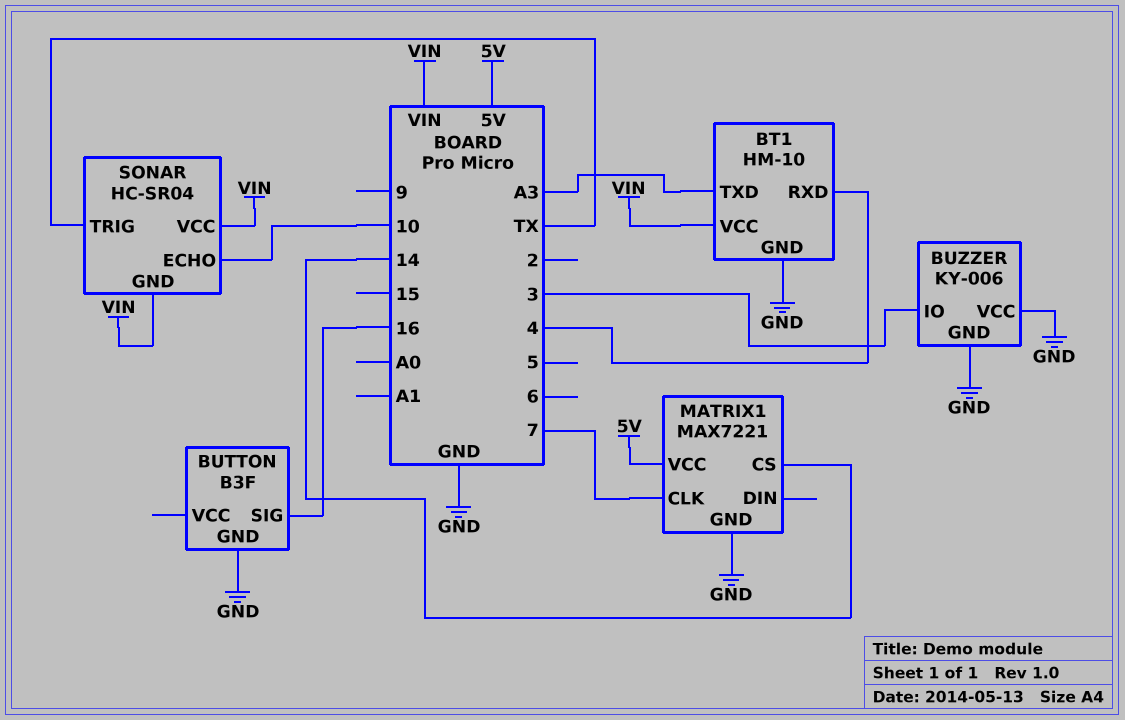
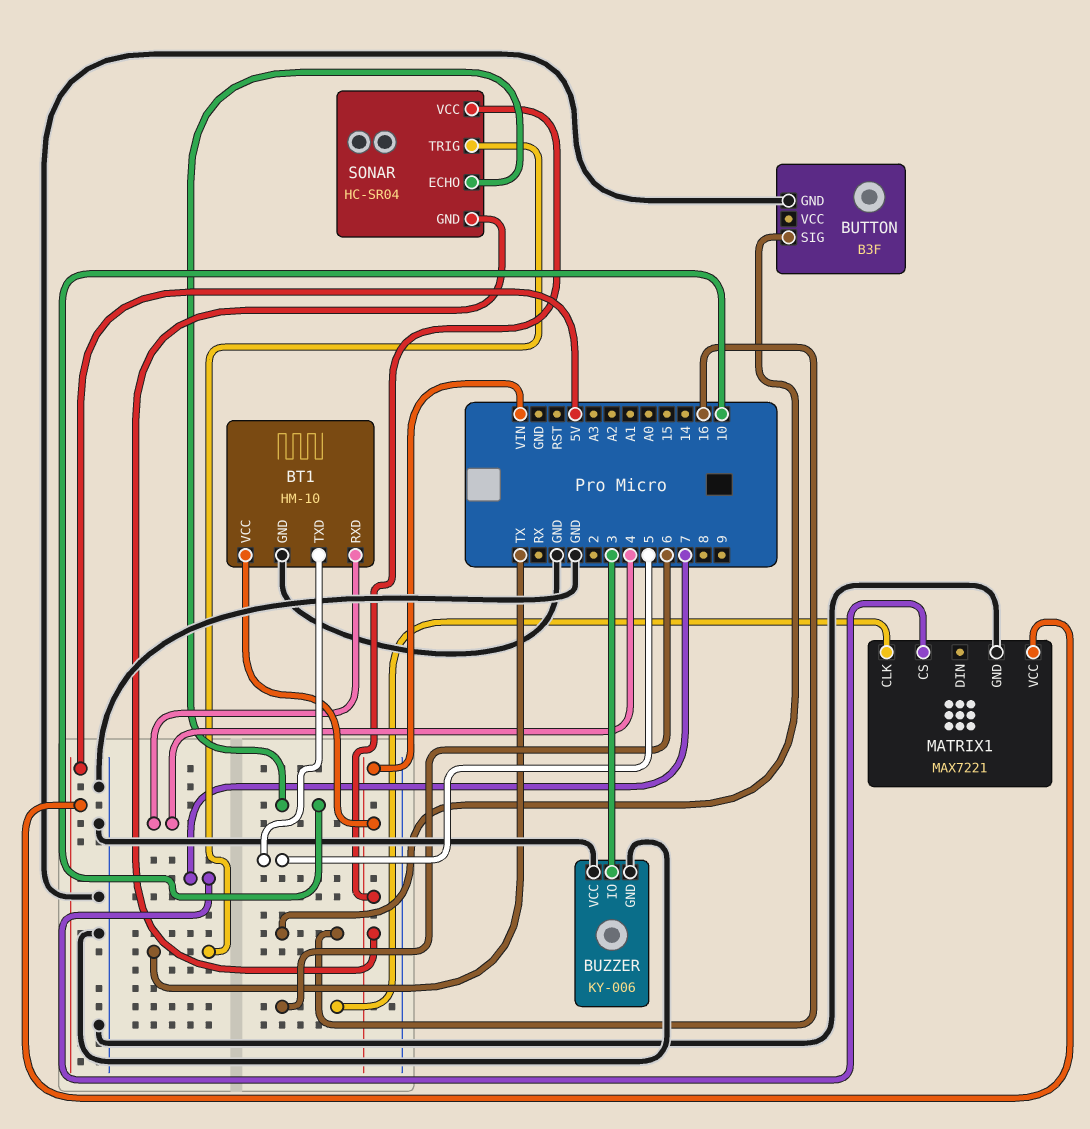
BT1 pin TXD: A3 -> 5
MATRIX1 pin CLK: 7 -> 6
MATRIX1 pin CS: 14 -> 7

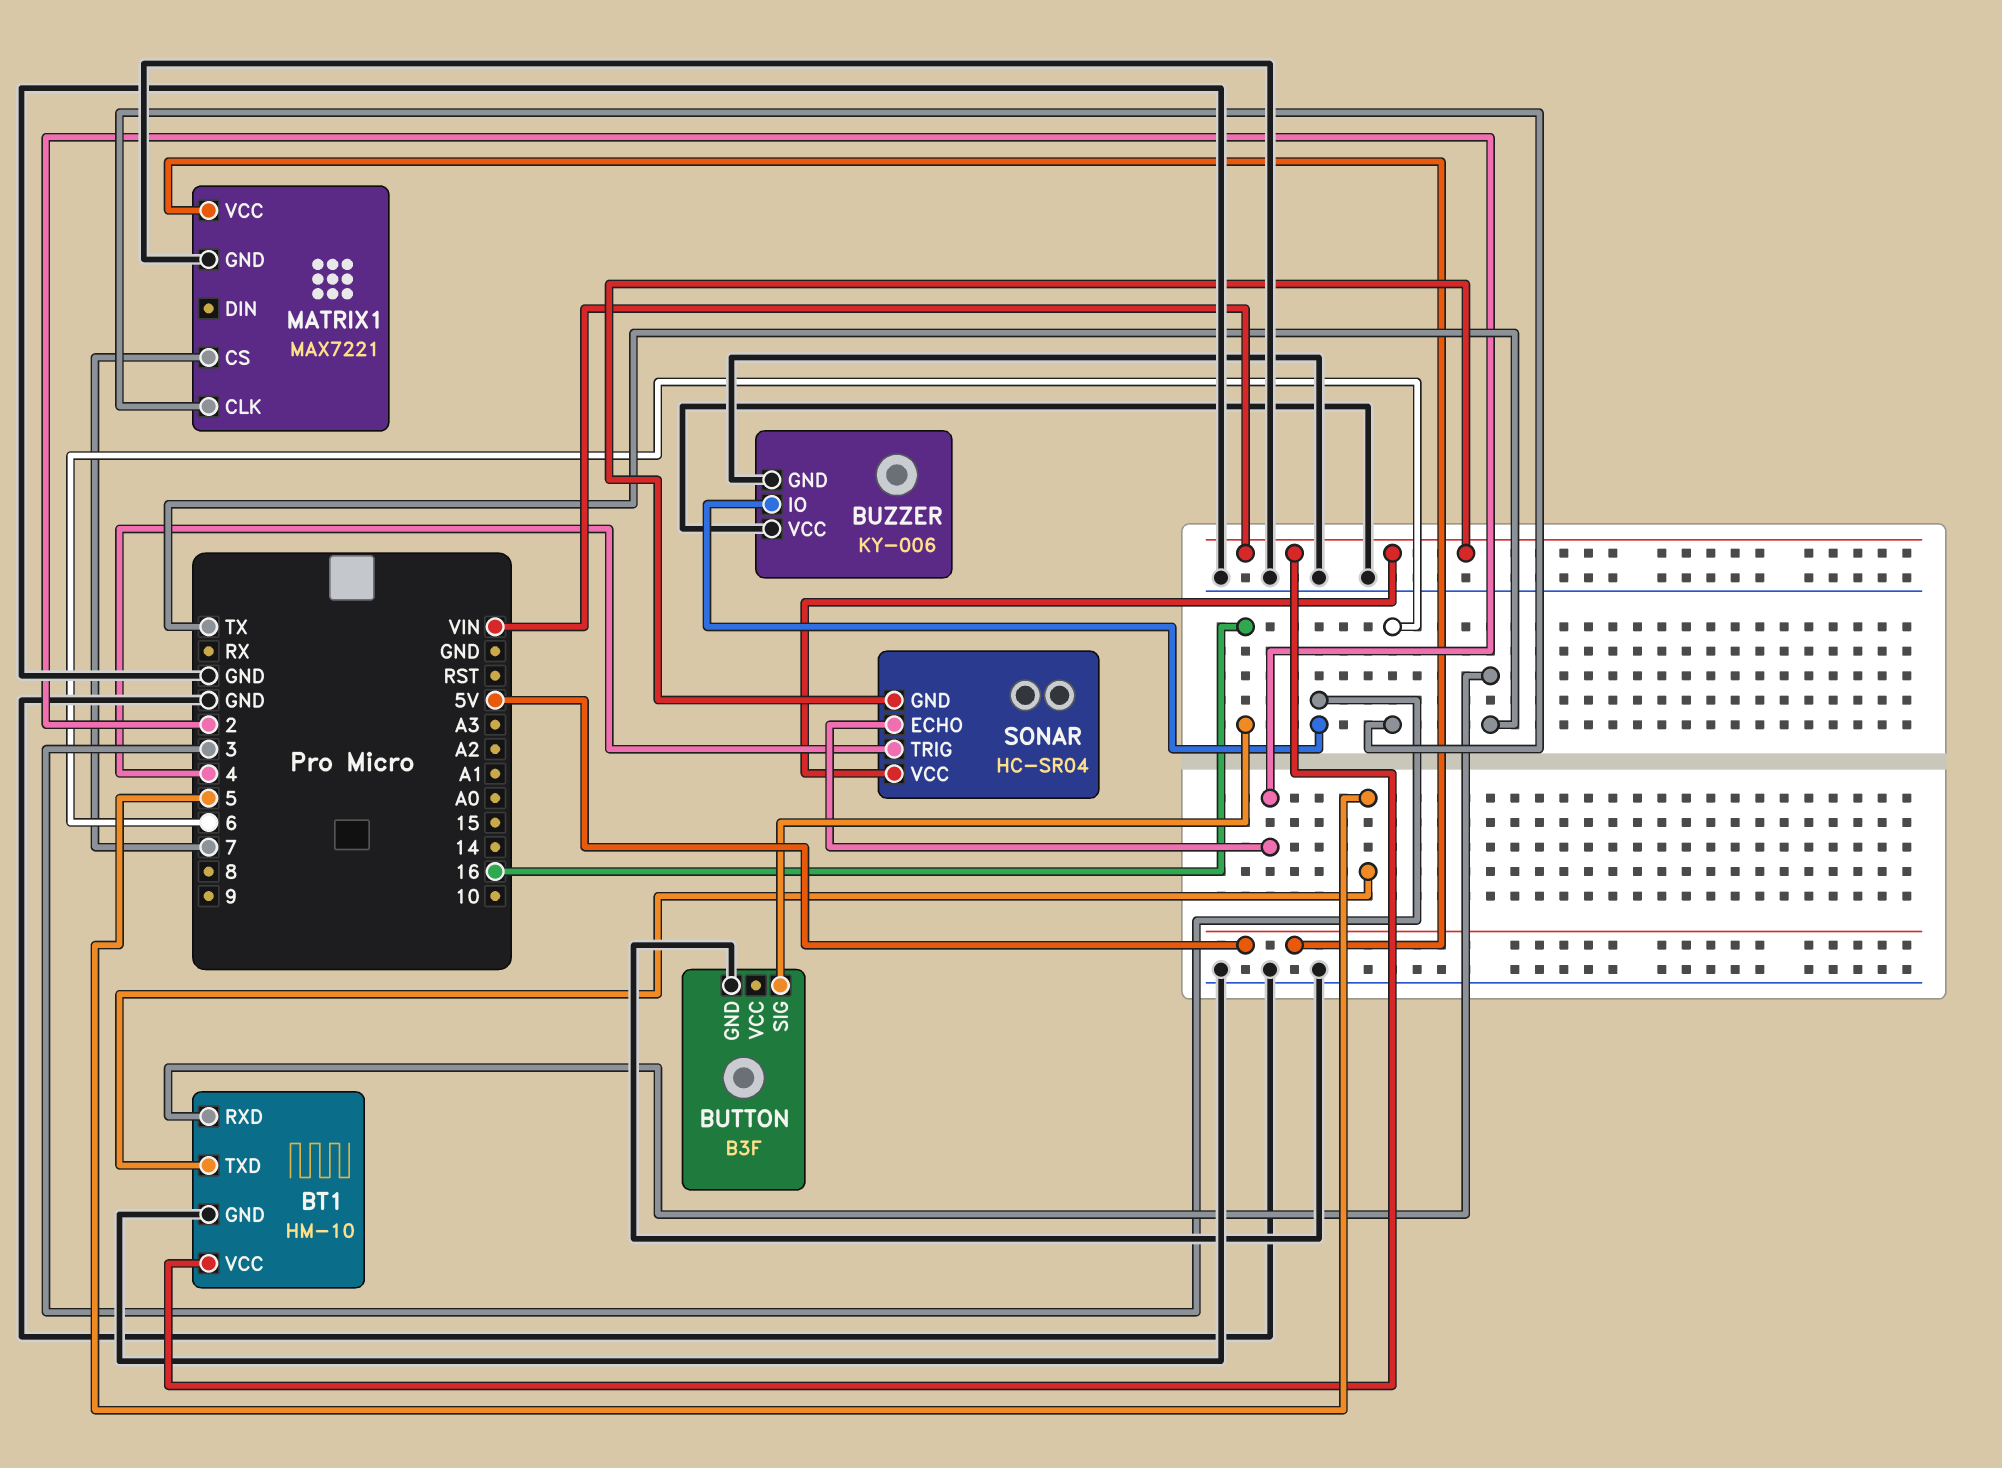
BT1 pin RXD: 4 -> TX
SONAR pin ECHO: 10 -> 2
SONAR pin TRIG: TX -> 4

